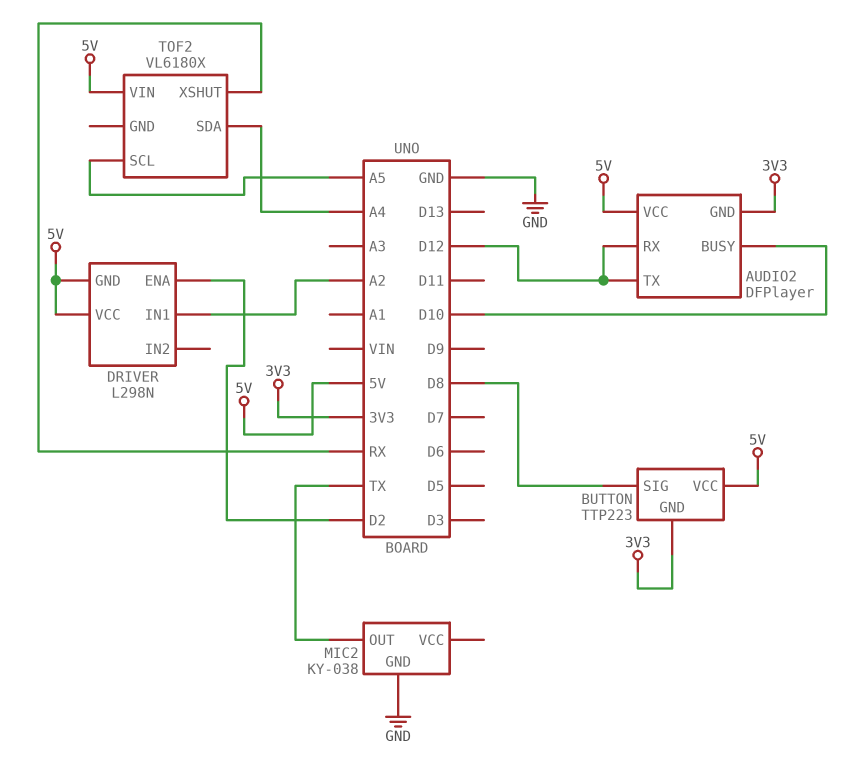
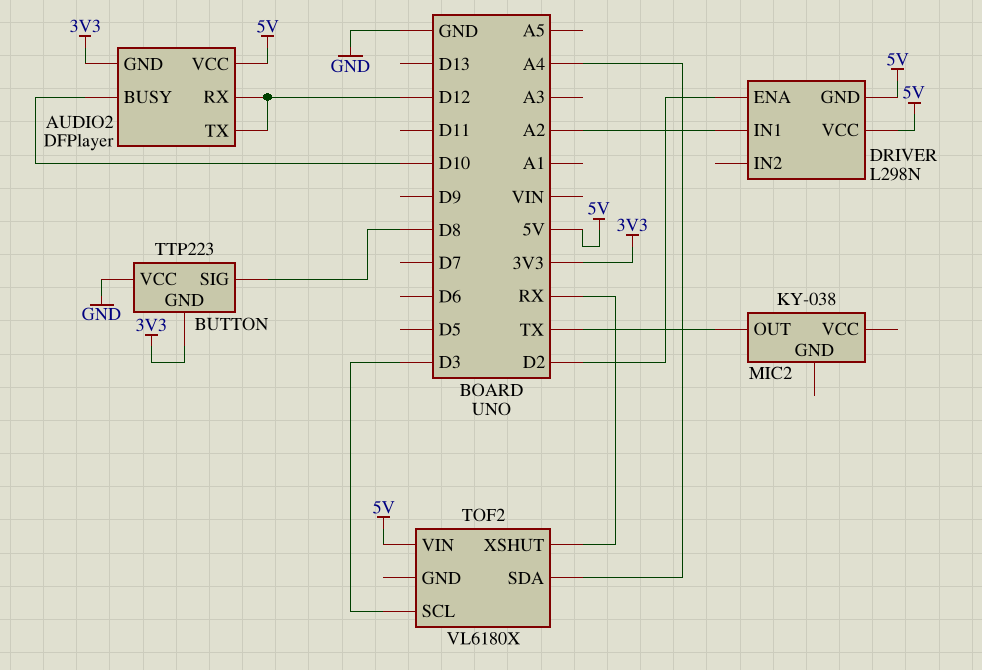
BUTTON pin VCC: 5V -> GND
MIC2 pin GND: GND -> none
TOF2 pin SCL: A5 -> D3

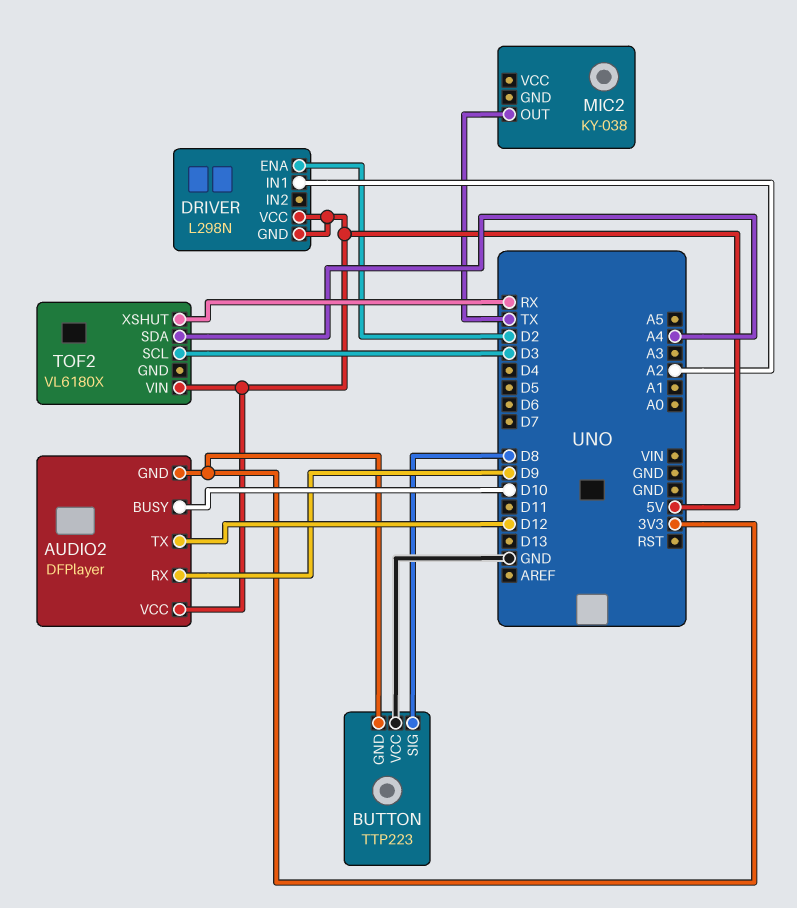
AUDIO2 pin RX: D12 -> D9

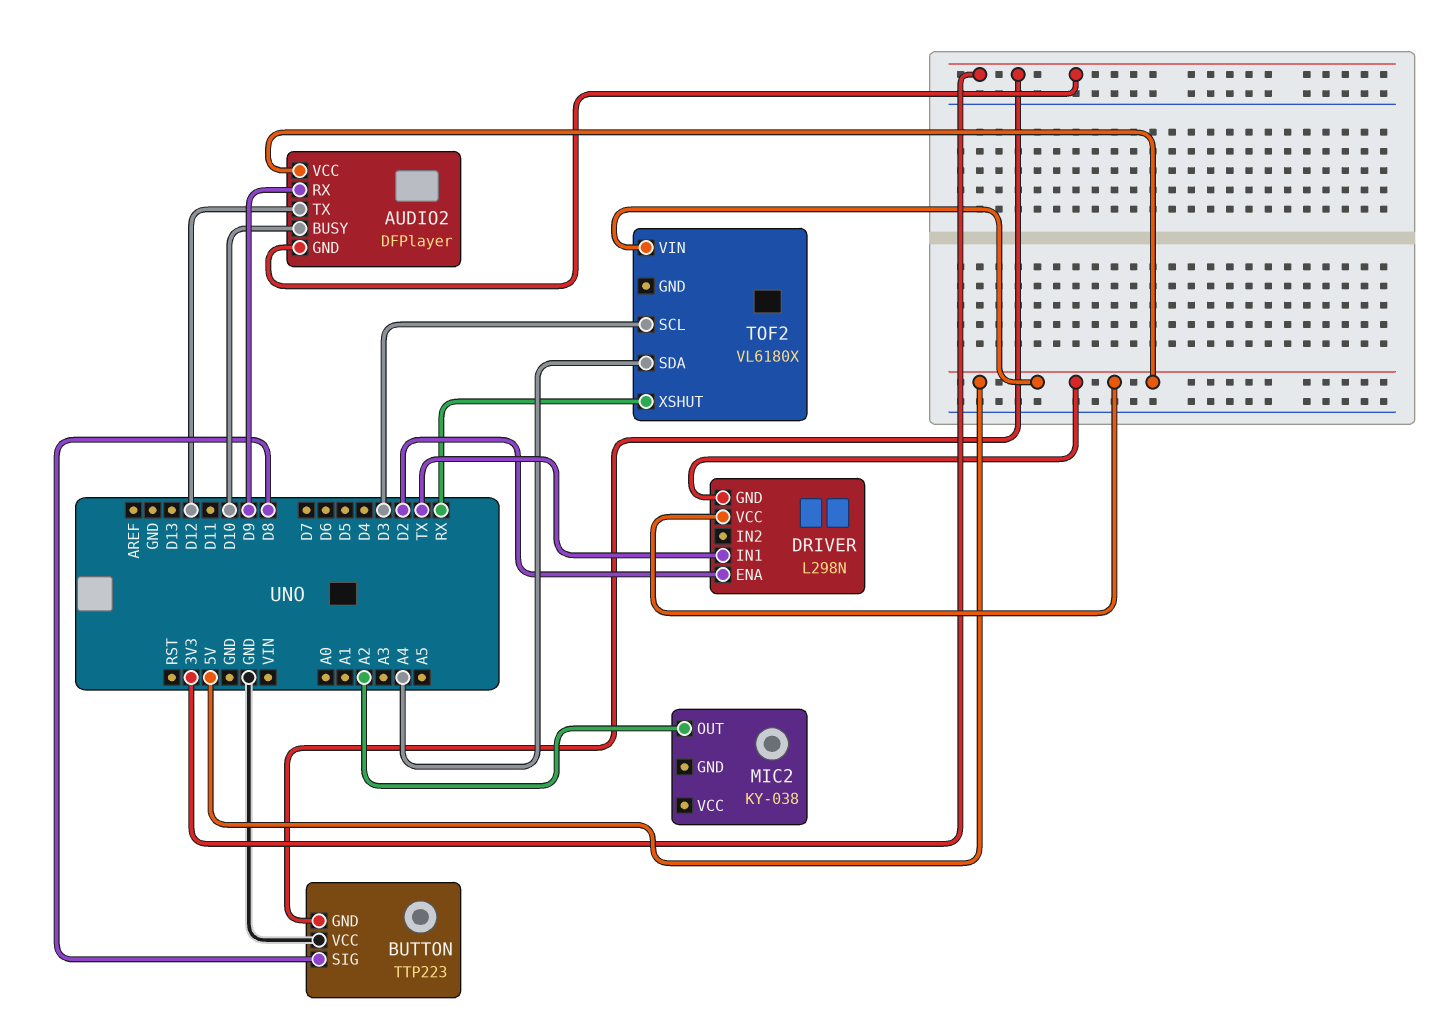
DRIVER pin IN1: A2 -> TX
MIC2 pin OUT: TX -> A2

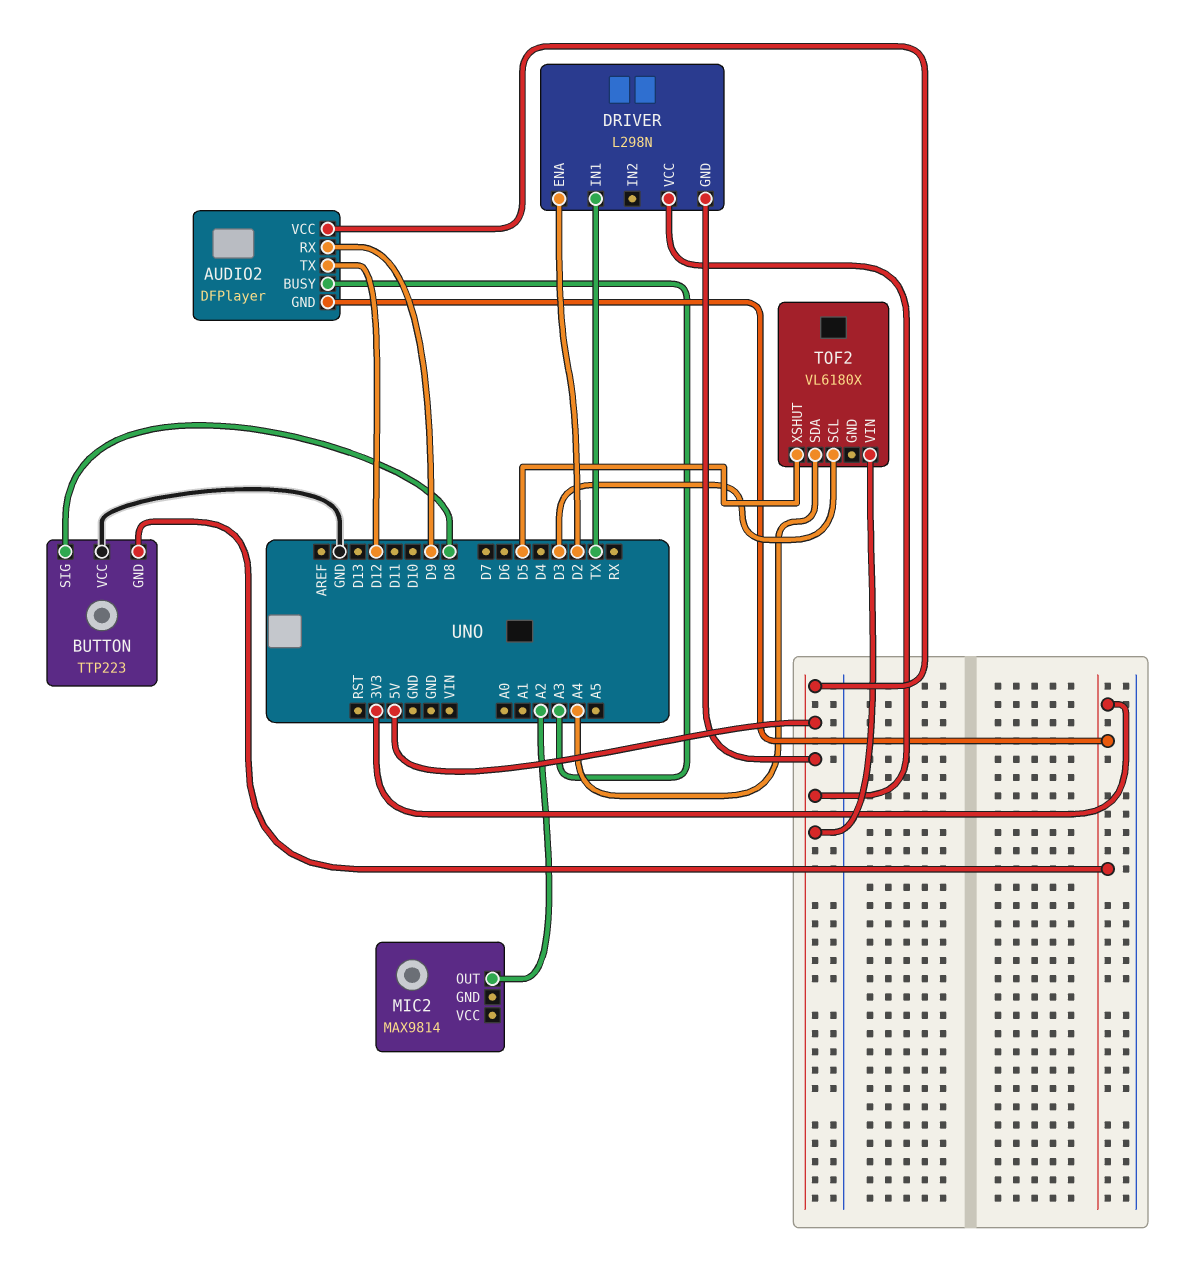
AUDIO2 pin BUSY: D10 -> A3
MIC2: KY-038 -> MAX9814
TOF2 pin XSHUT: RX -> D5

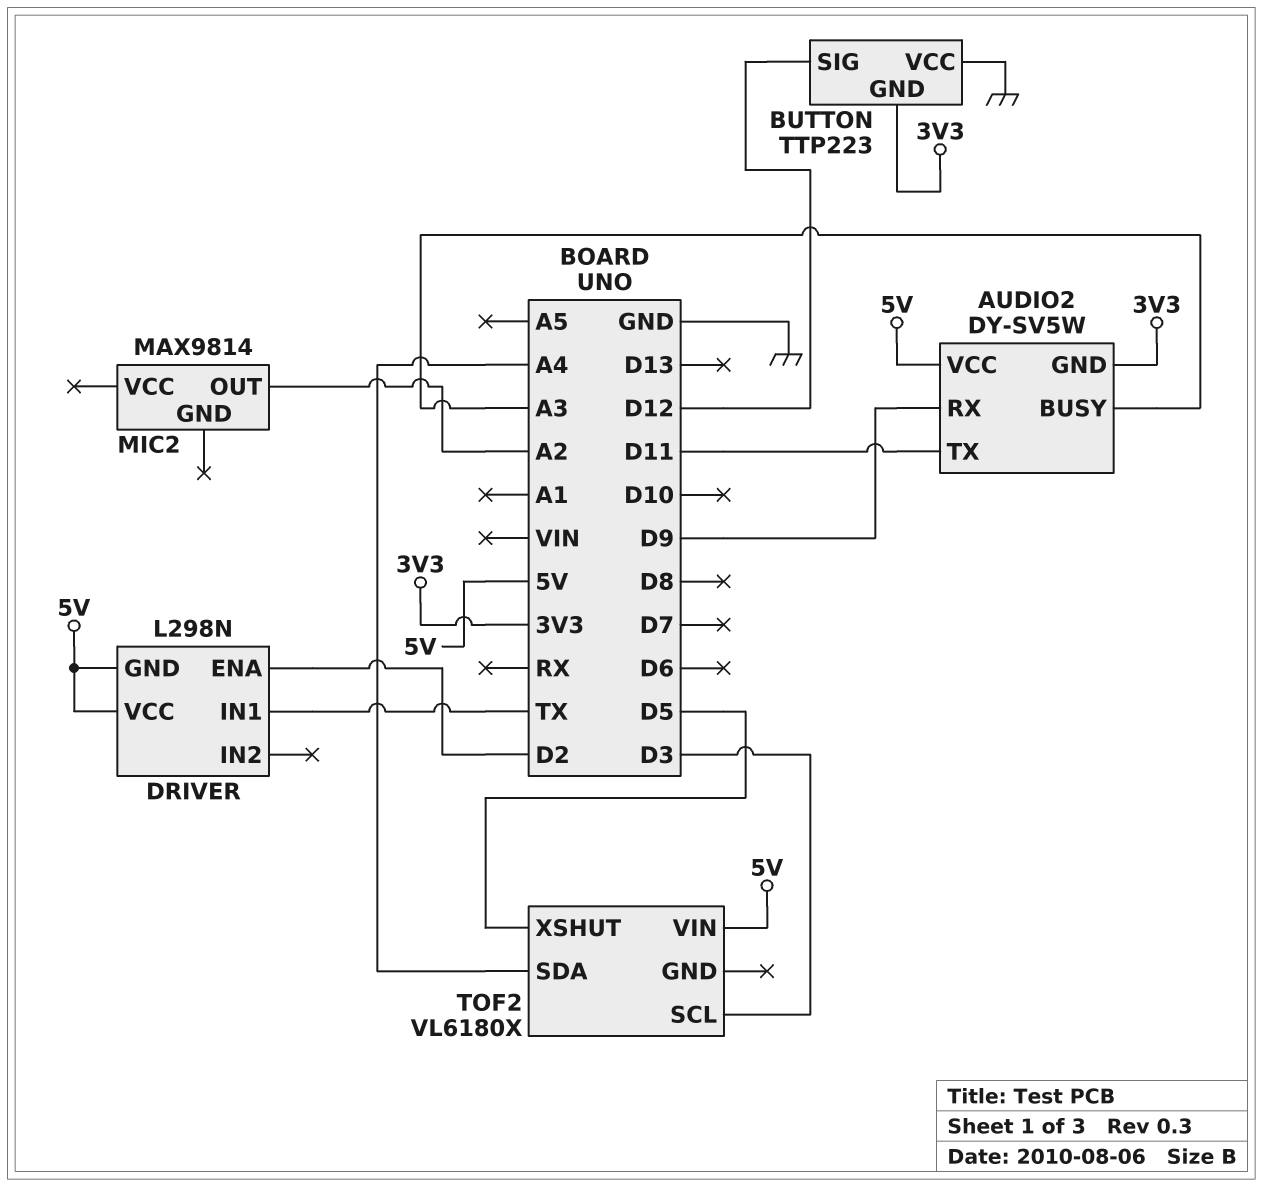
AUDIO2: DFPlayer -> DY-SV5W
AUDIO2 pin TX: D12 -> D11
BUTTON pin SIG: D8 -> D12

